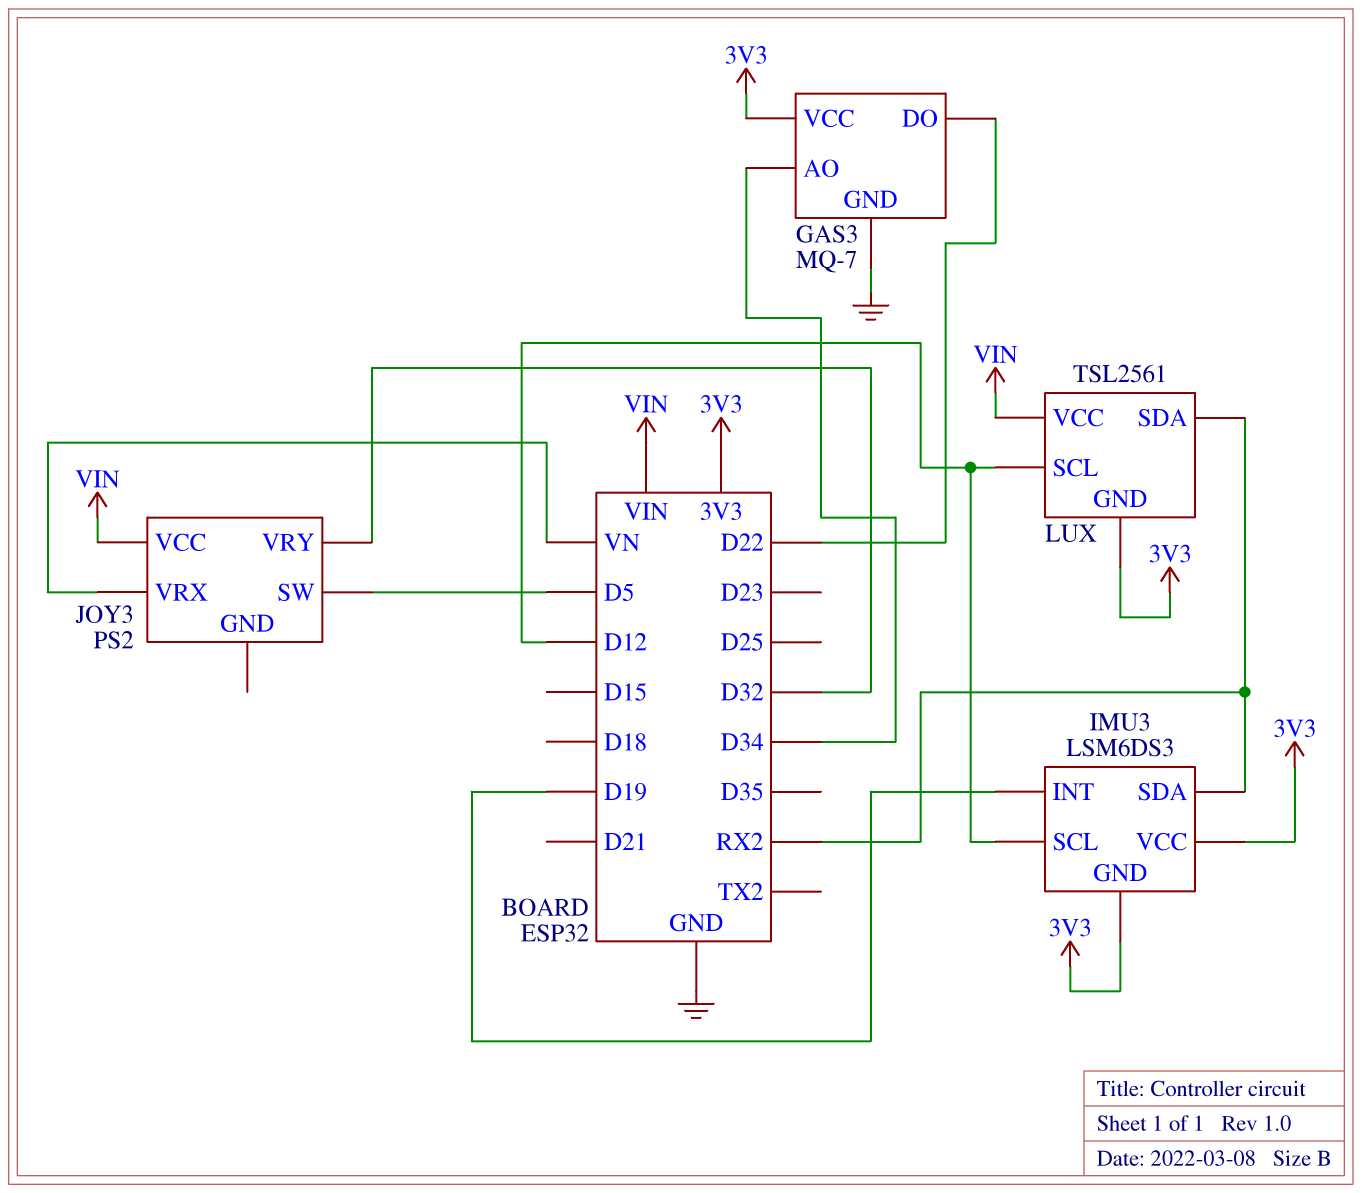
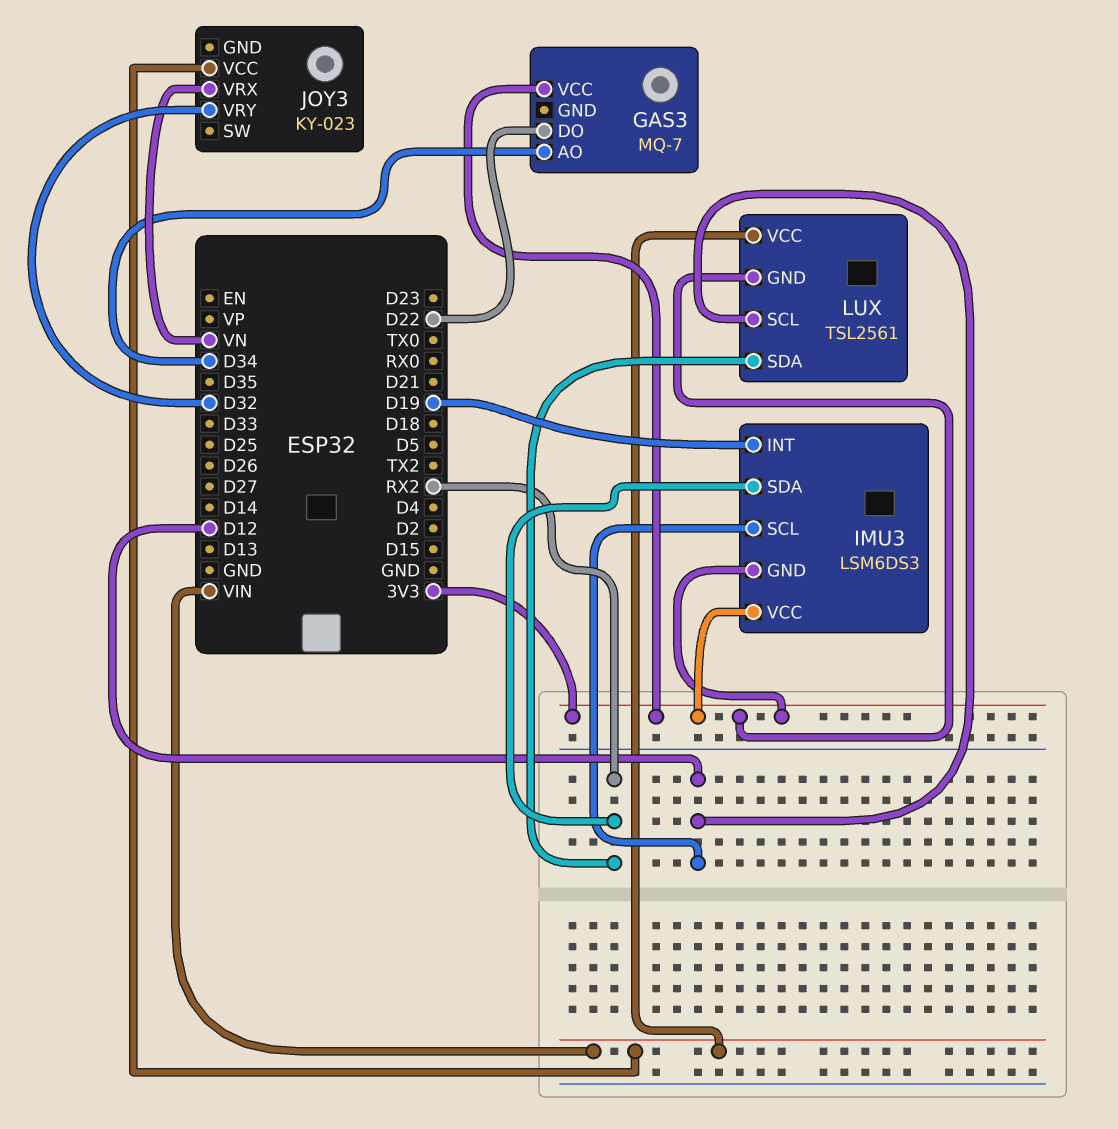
GAS3 pin GND: GND -> none
JOY3: PS2 -> KY-023
JOY3 pin SW: D5 -> none

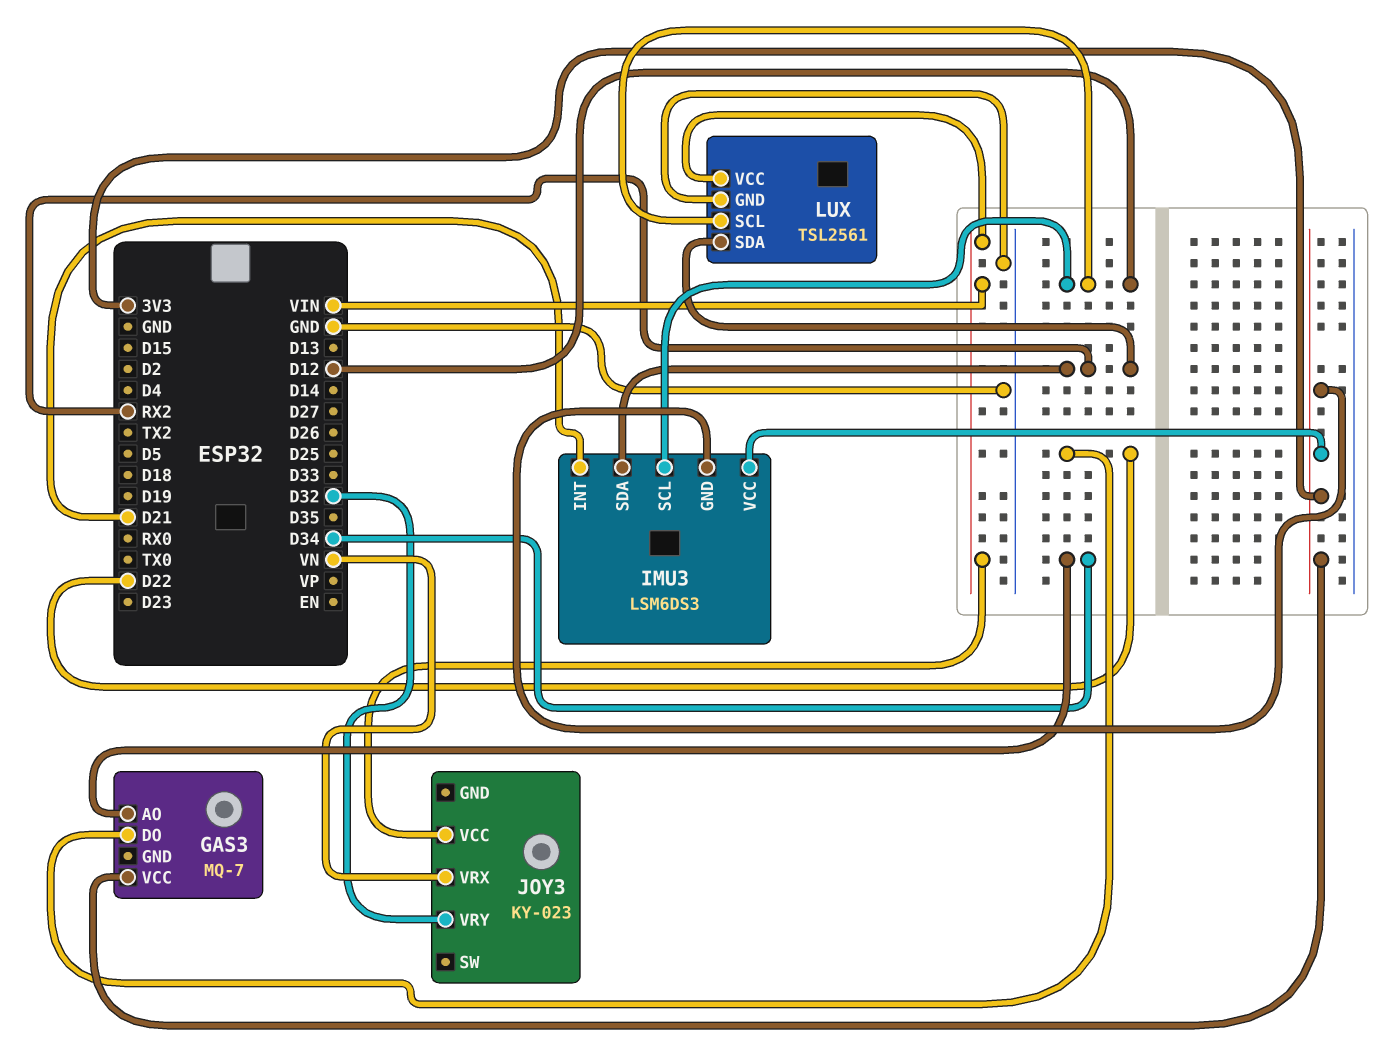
IMU3 pin INT: D19 -> D21
LUX pin GND: 3V3 -> GND

